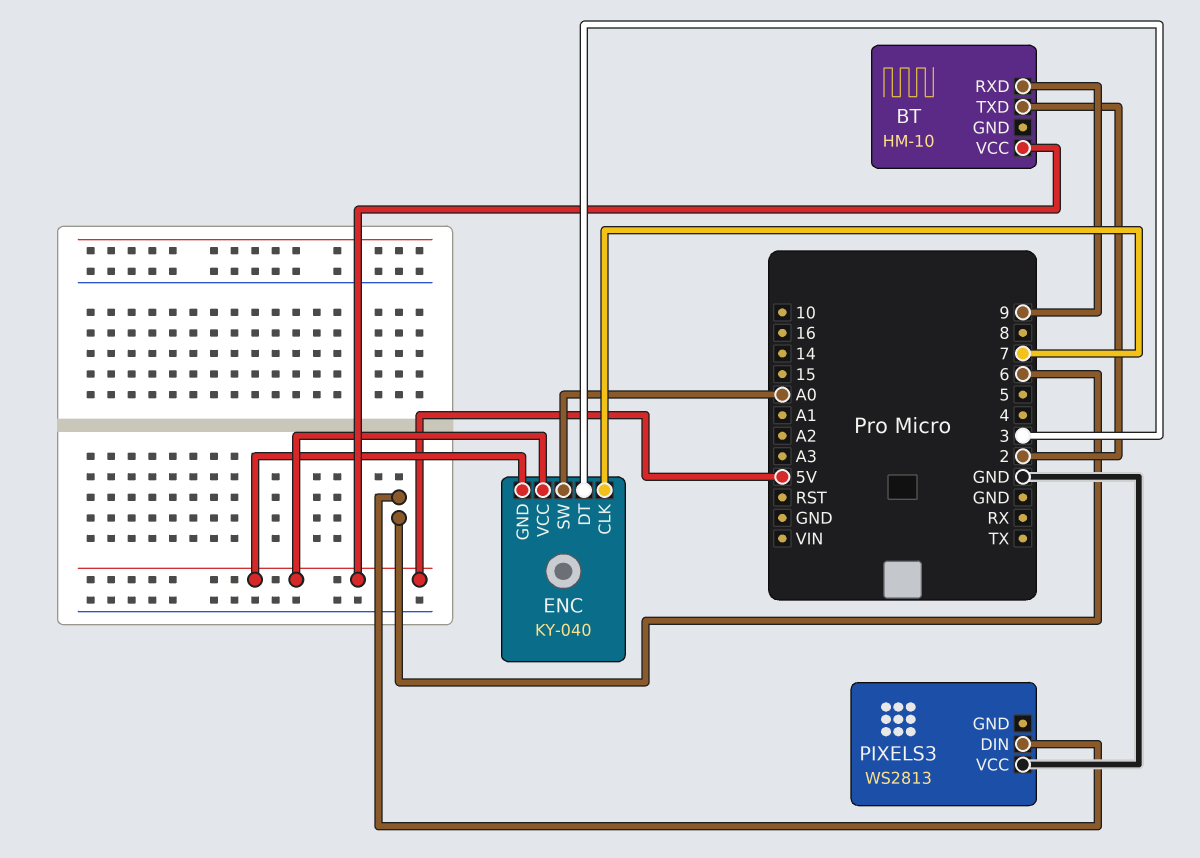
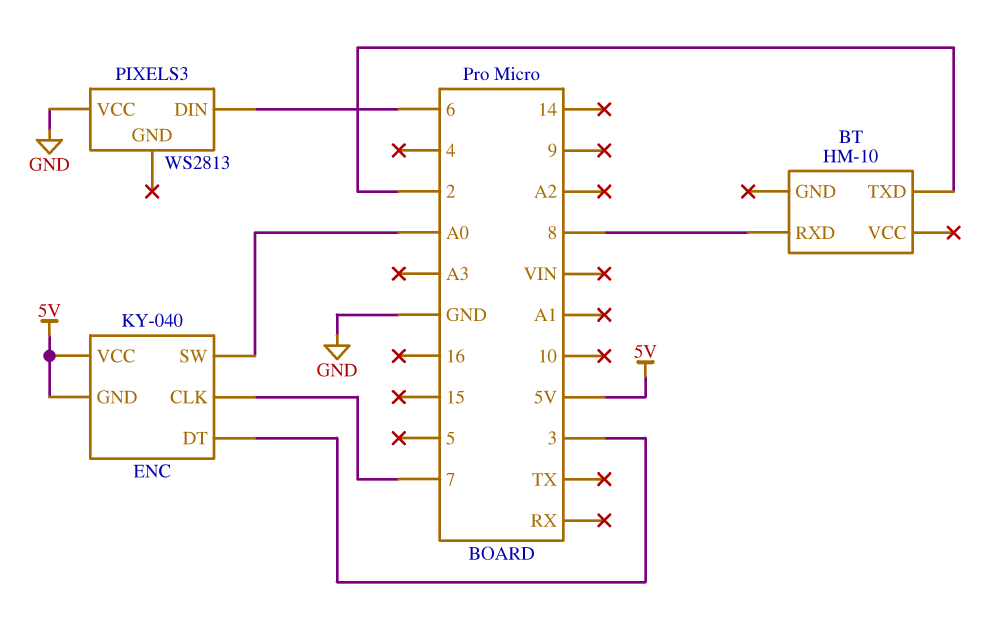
BT pin RXD: 9 -> 8
BT pin VCC: 5V -> none

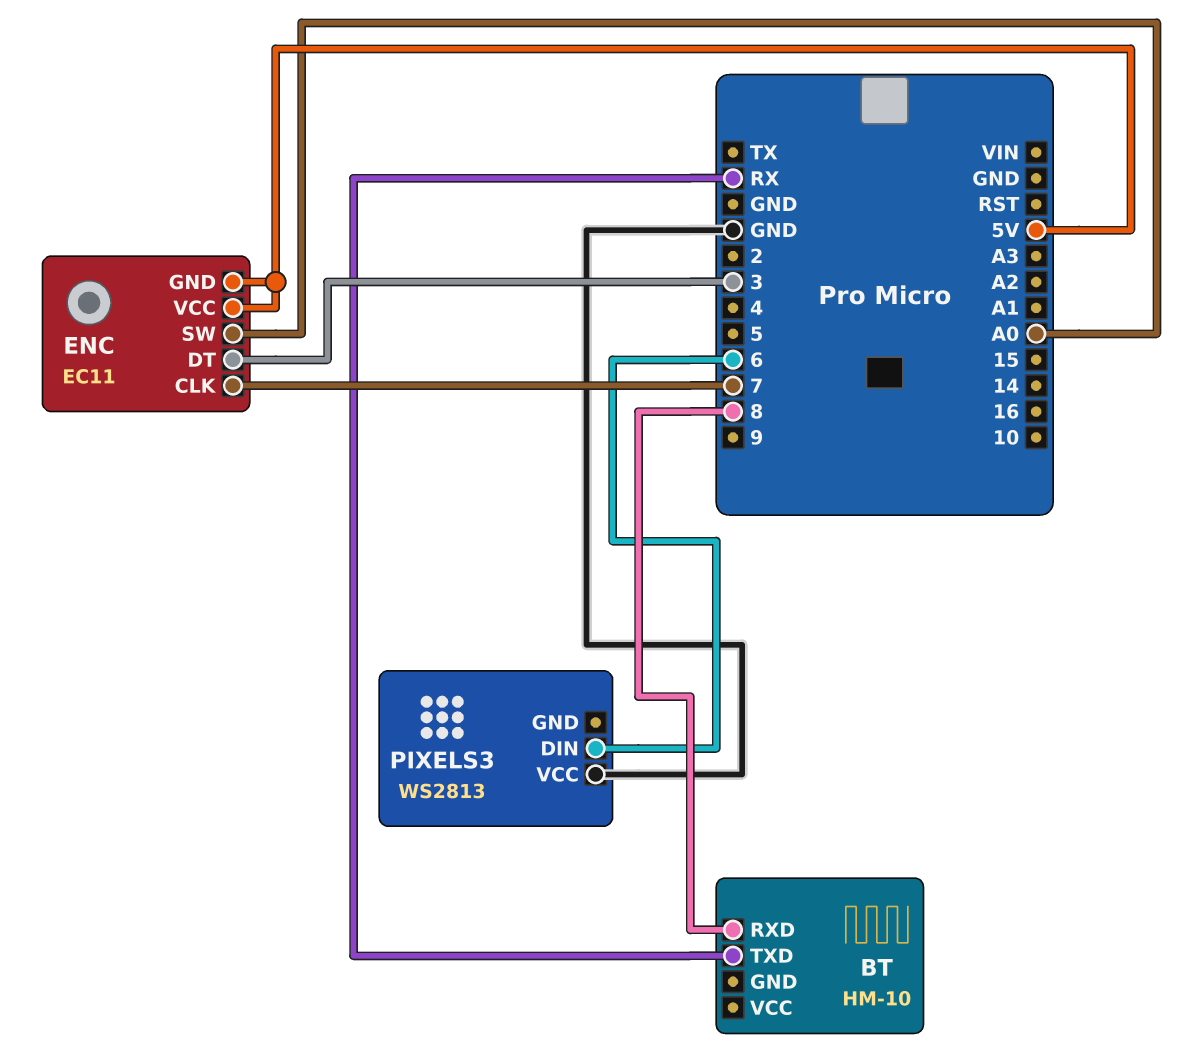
BT pin TXD: 2 -> RX
ENC: KY-040 -> EC11

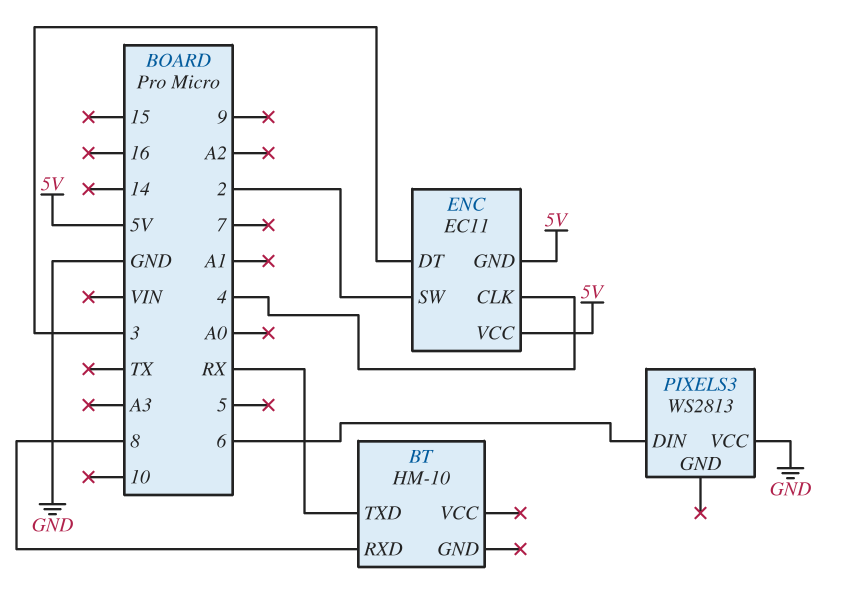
ENC pin CLK: 7 -> 4
ENC pin SW: A0 -> 2

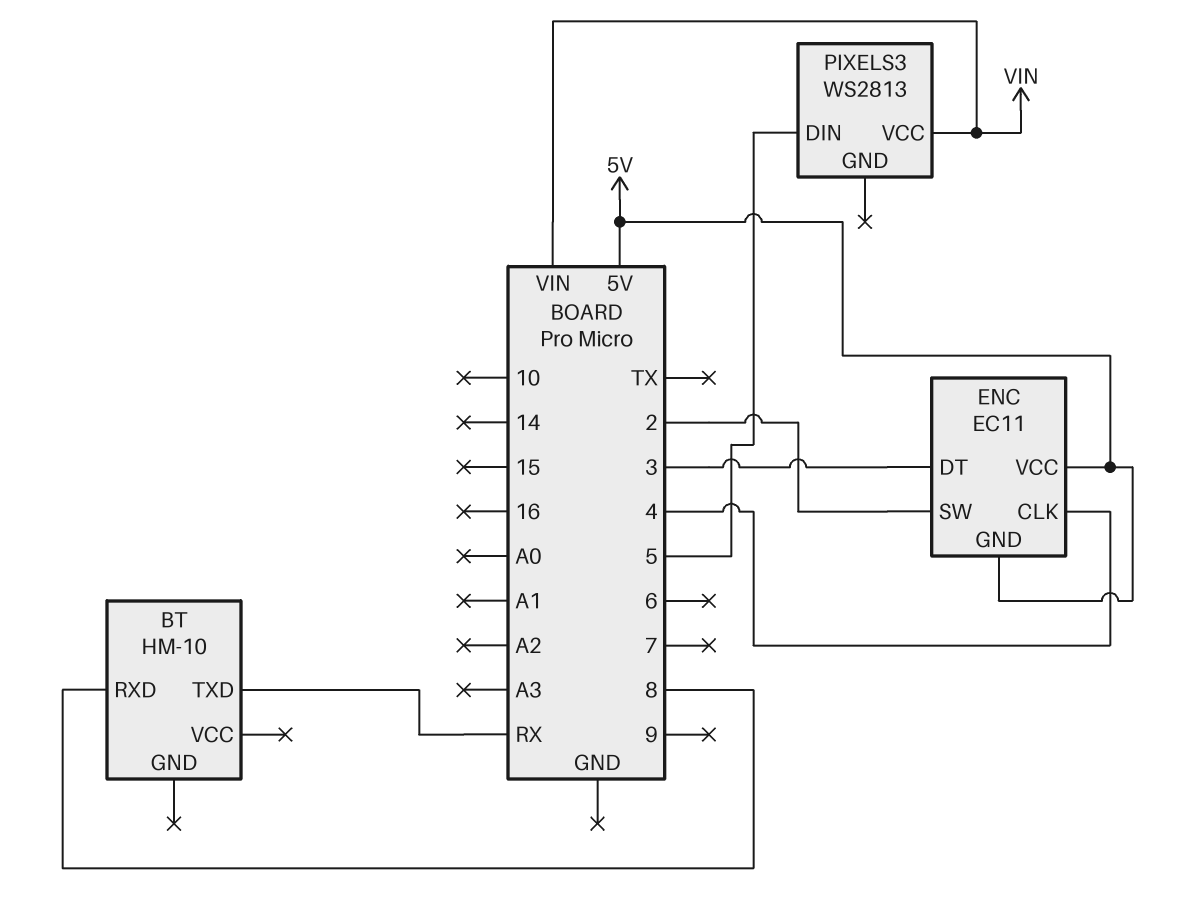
PIXELS3 pin DIN: 6 -> 5
PIXELS3 pin VCC: GND -> VIN

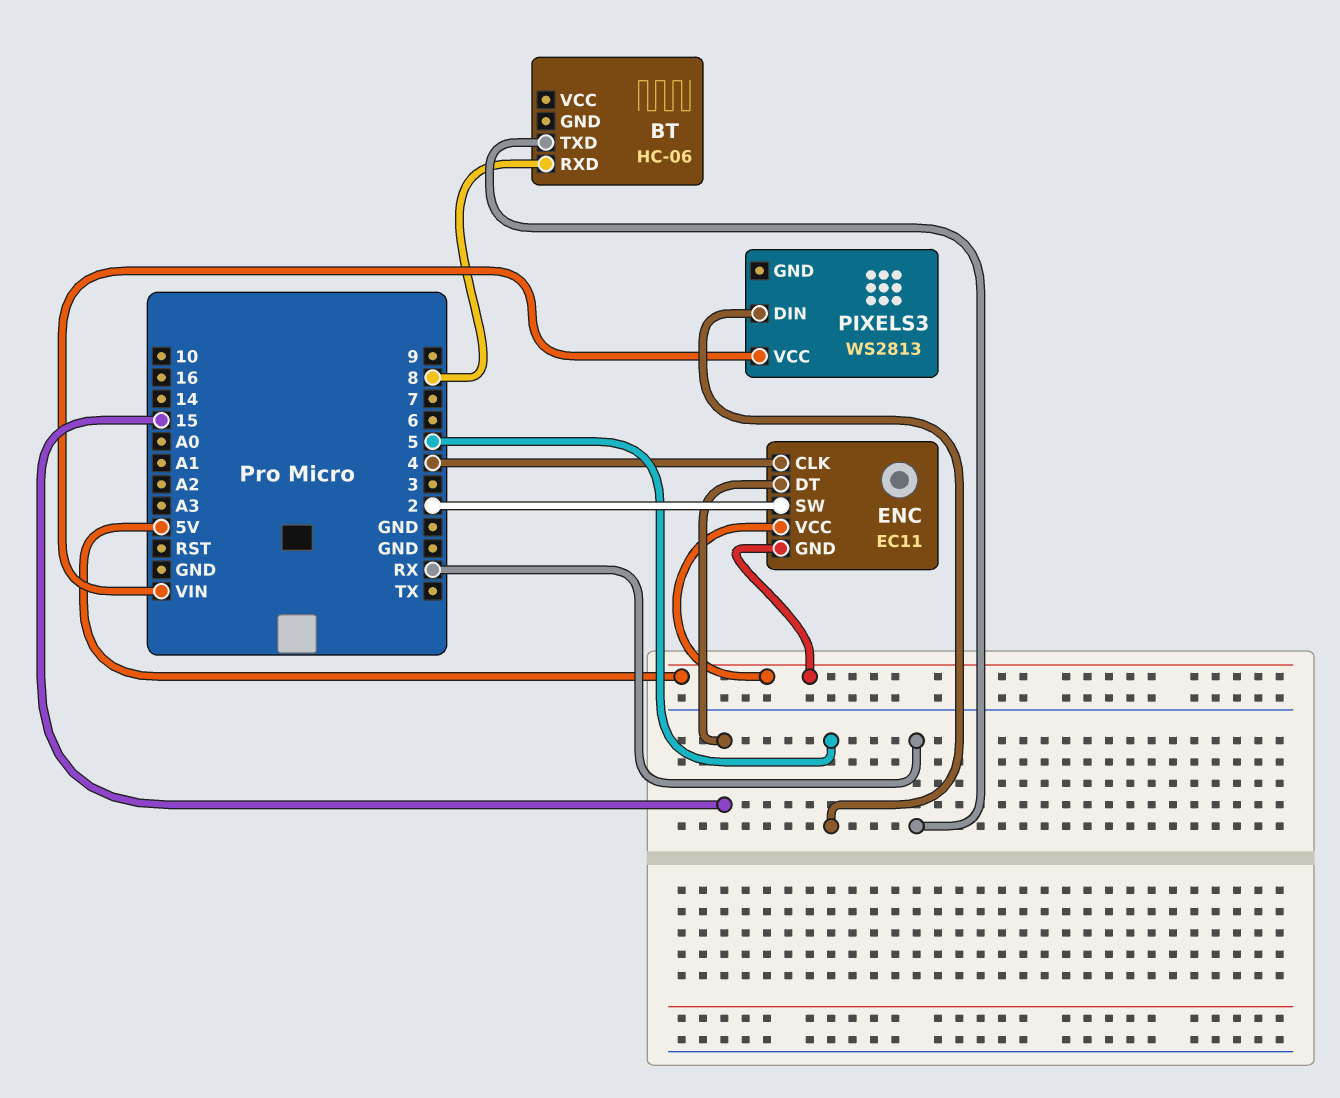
BT: HM-10 -> HC-06
ENC pin DT: 3 -> 15

